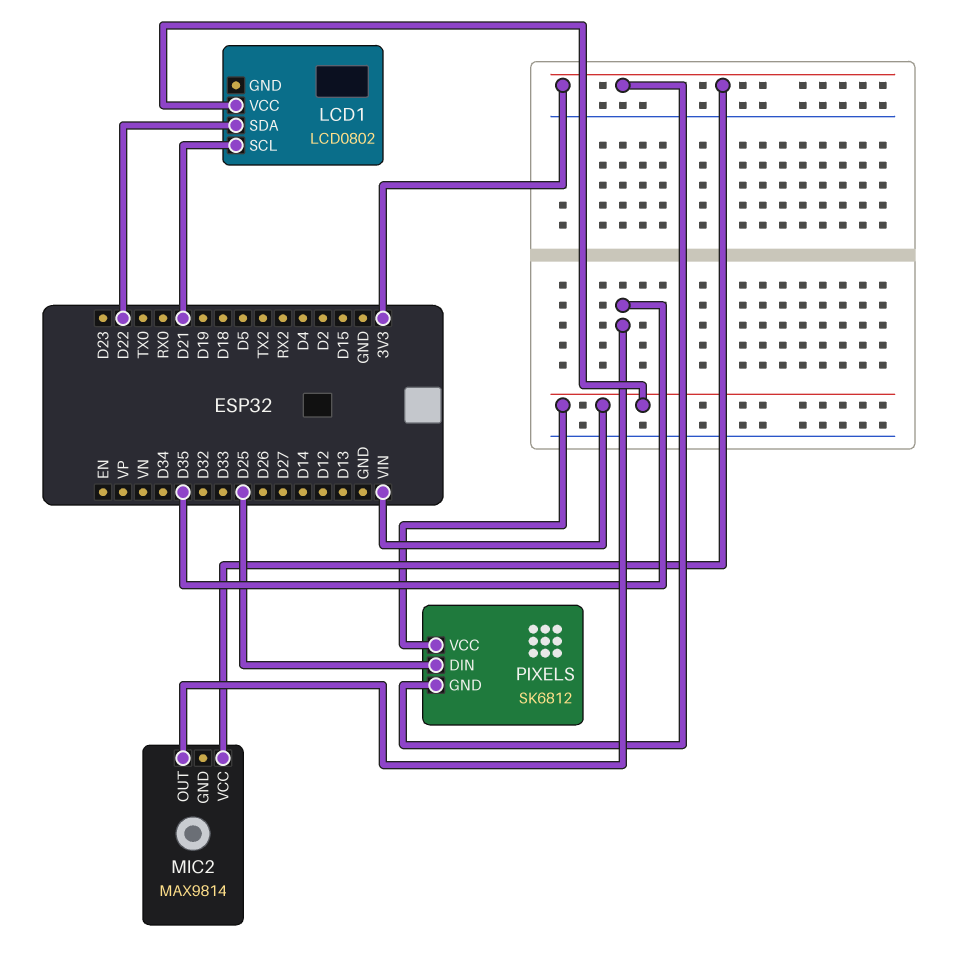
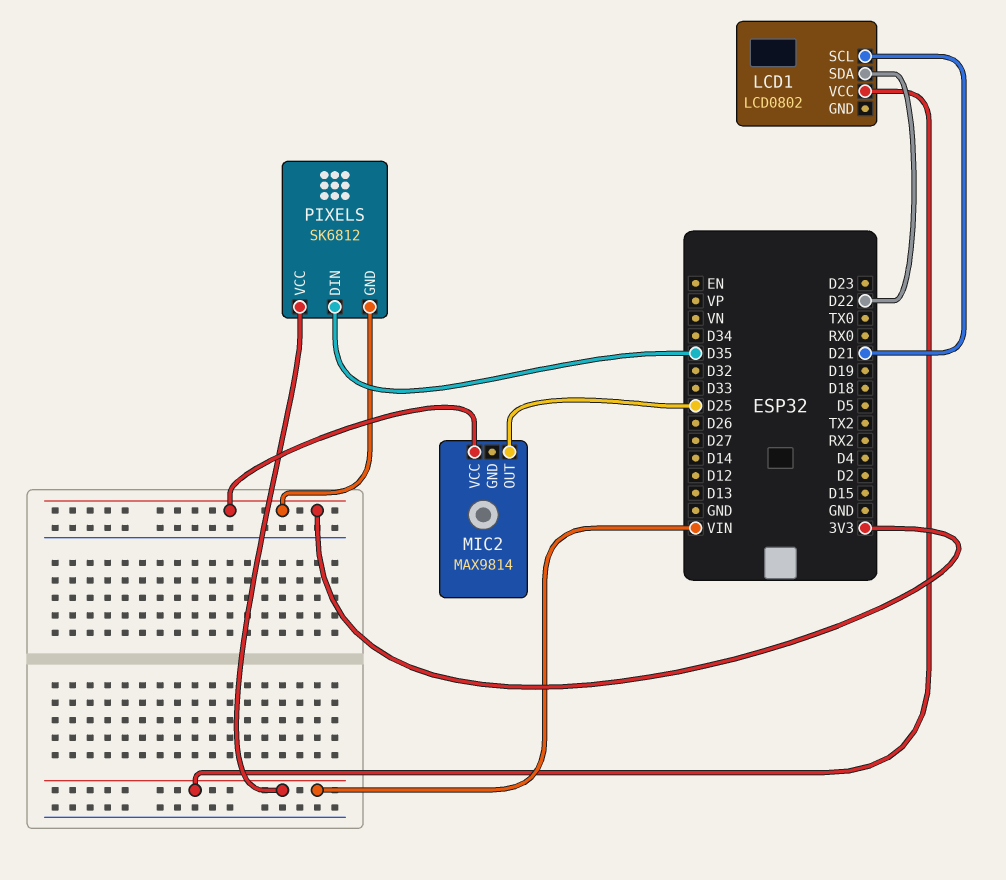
MIC2 pin OUT: D35 -> D25
PIXELS pin DIN: D25 -> D35

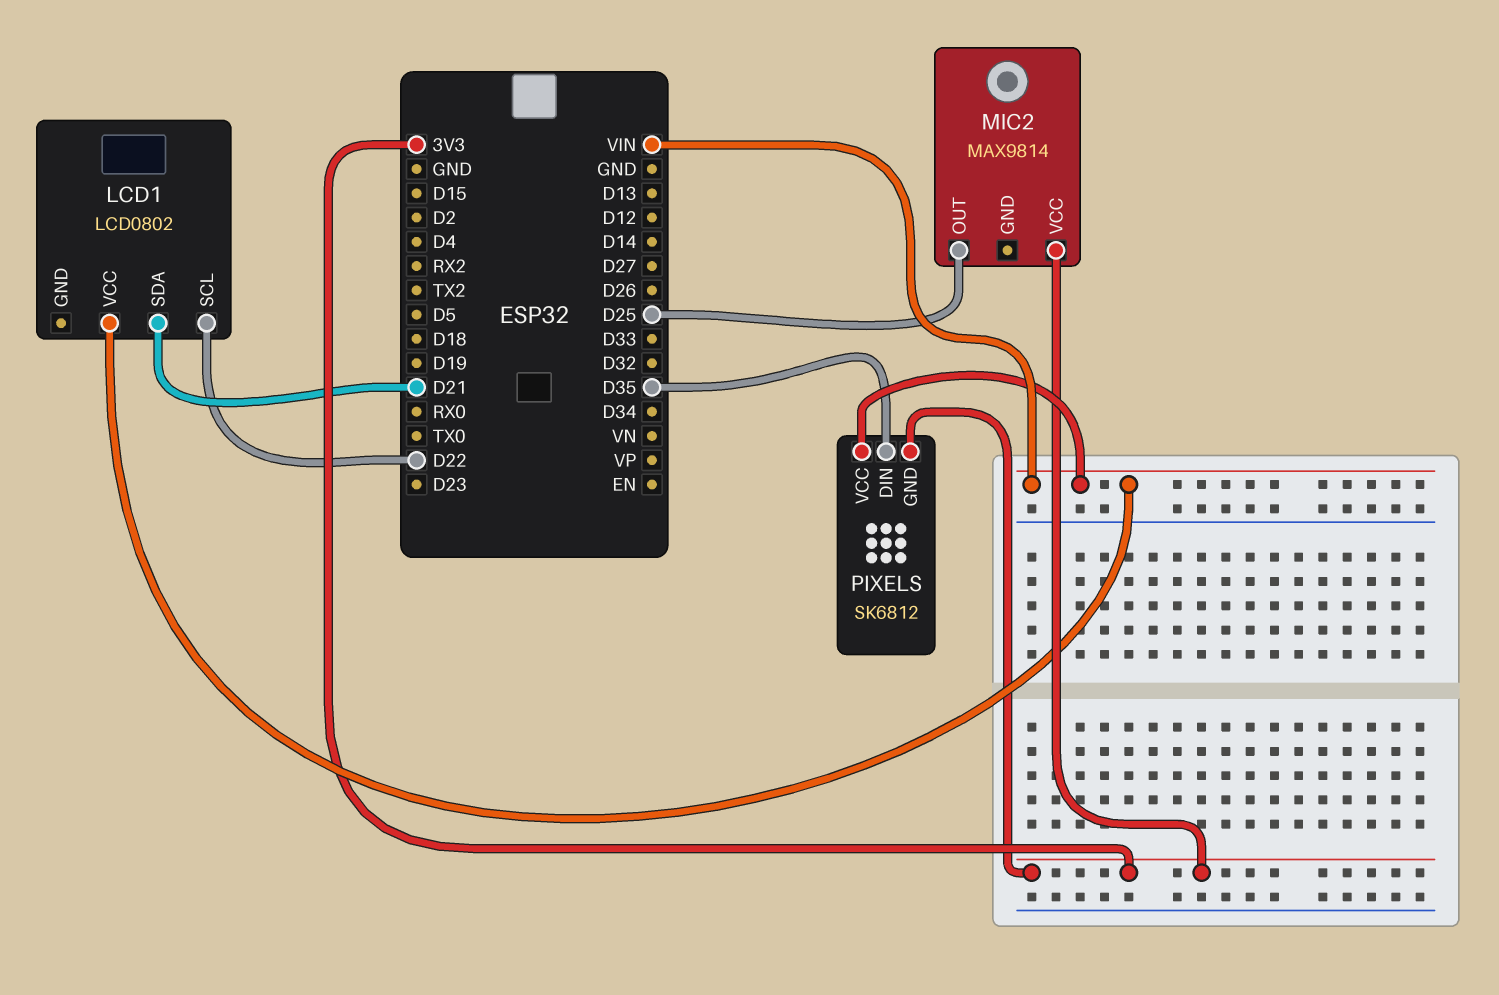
LCD1 pin SCL: D21 -> D22
LCD1 pin SDA: D22 -> D21

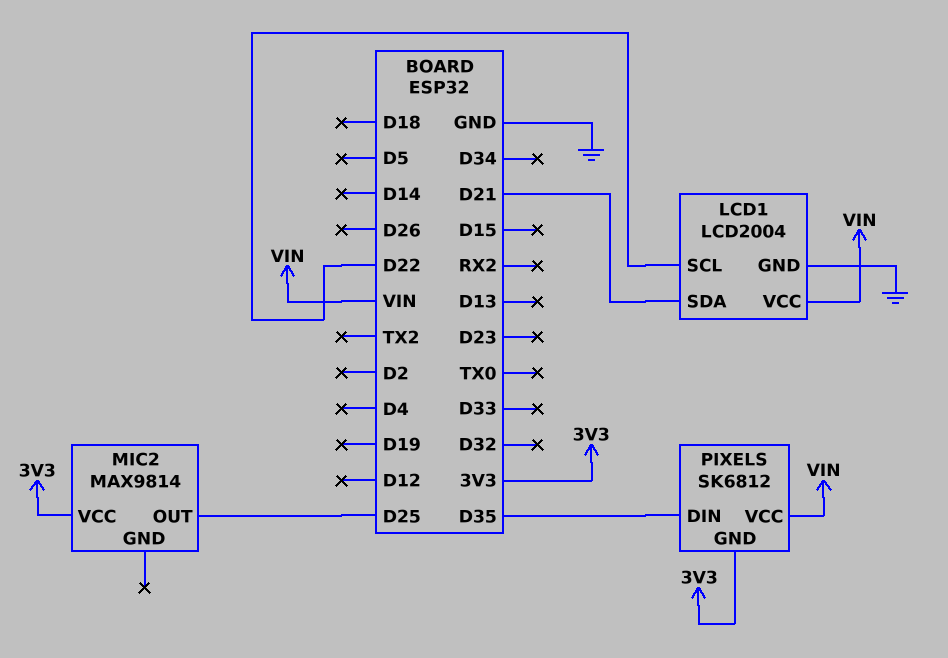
LCD1: LCD0802 -> LCD2004
LCD1 pin GND: none -> GND

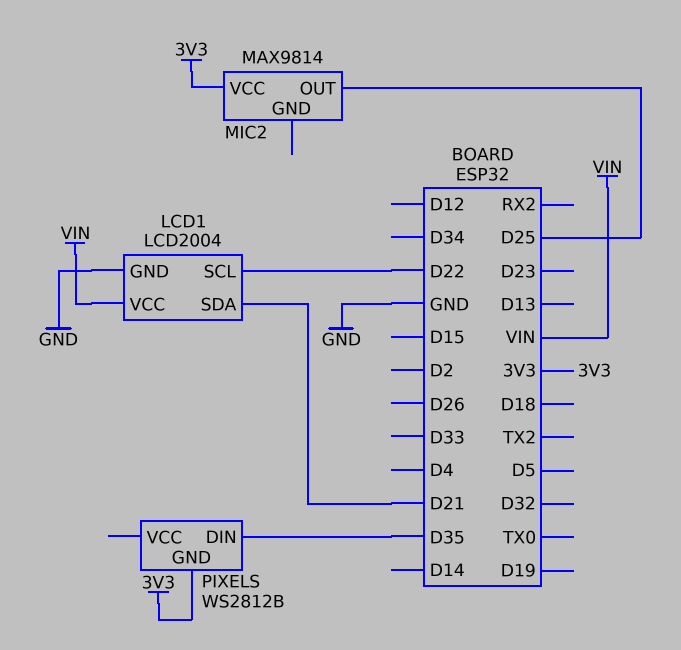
PIXELS: SK6812 -> WS2812B
PIXELS pin VCC: VIN -> none

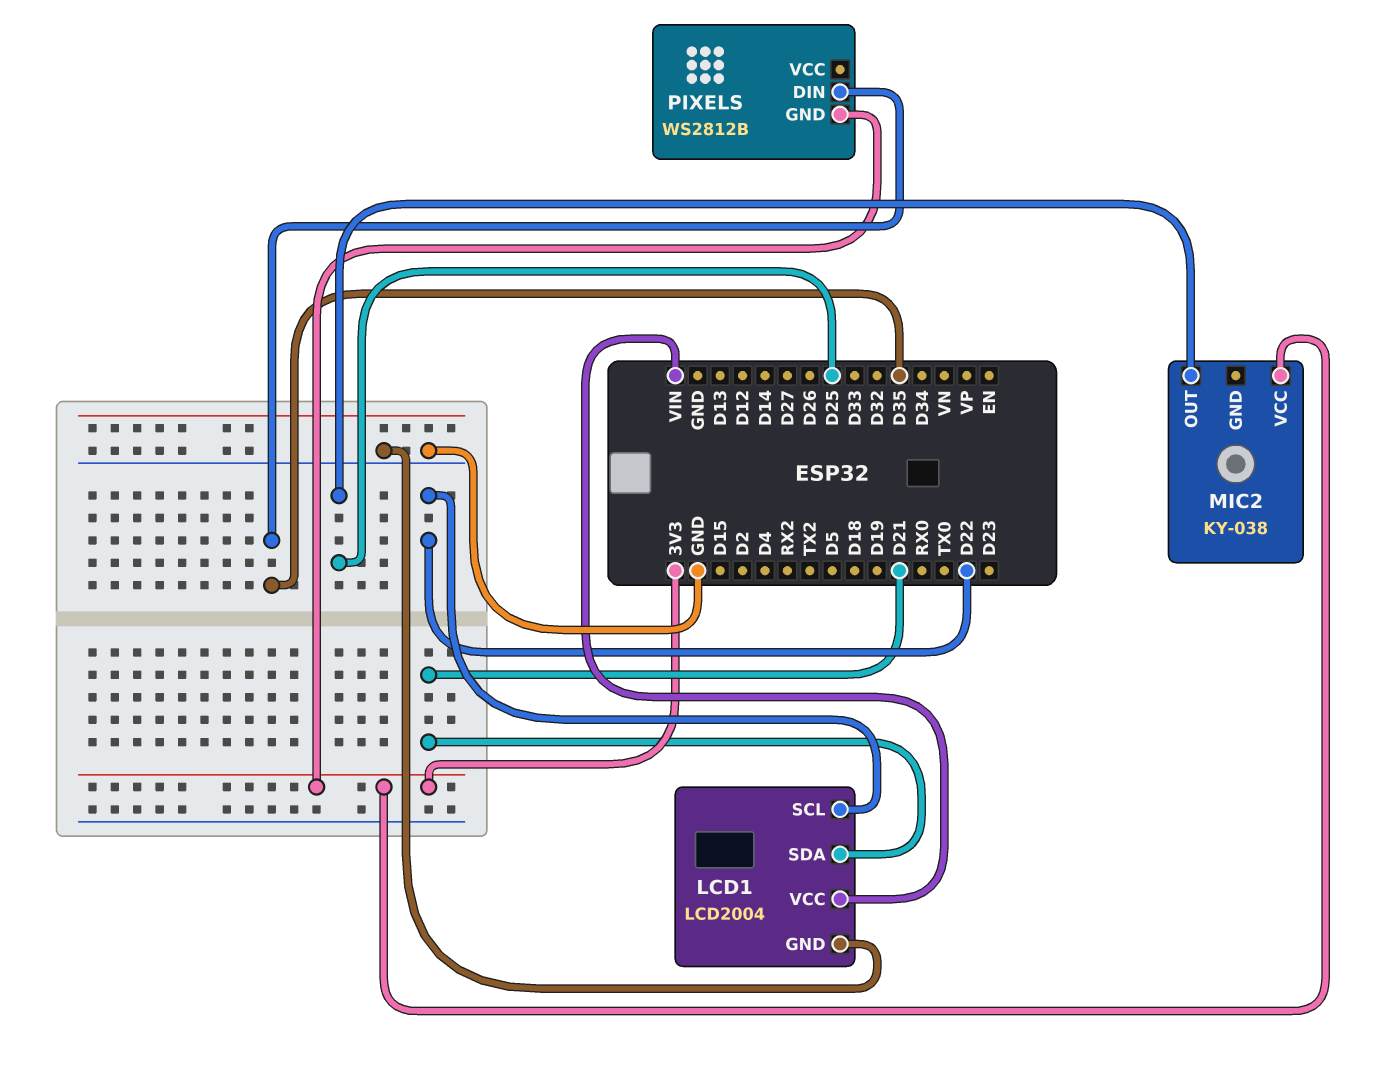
MIC2: MAX9814 -> KY-038

